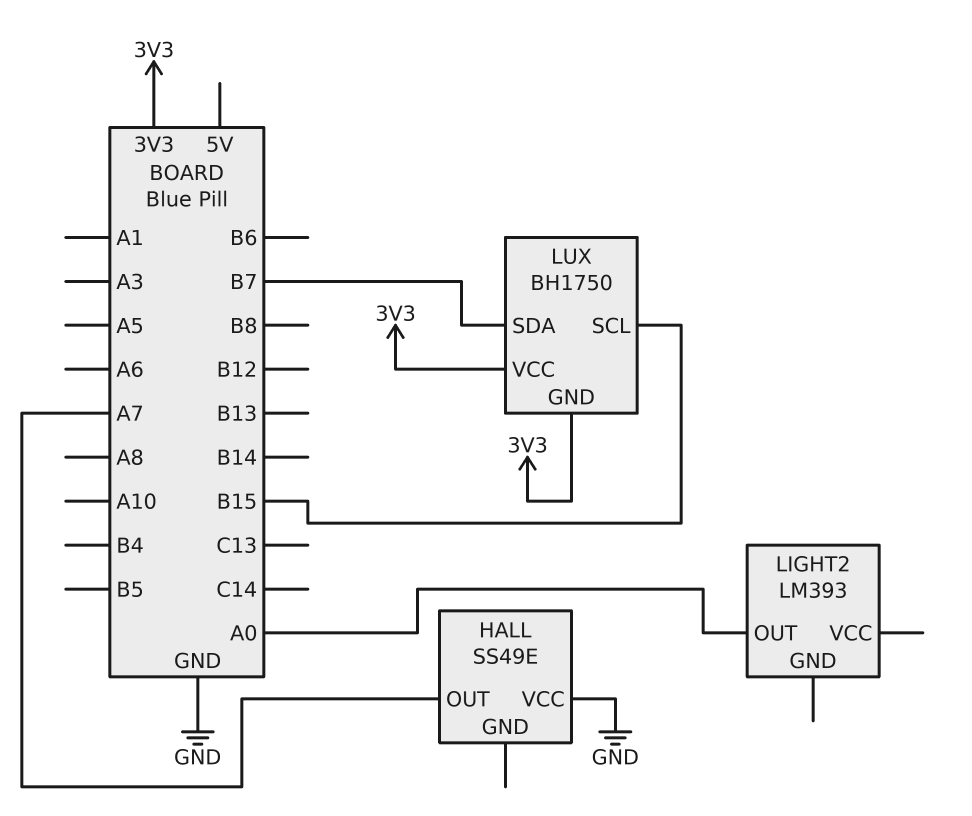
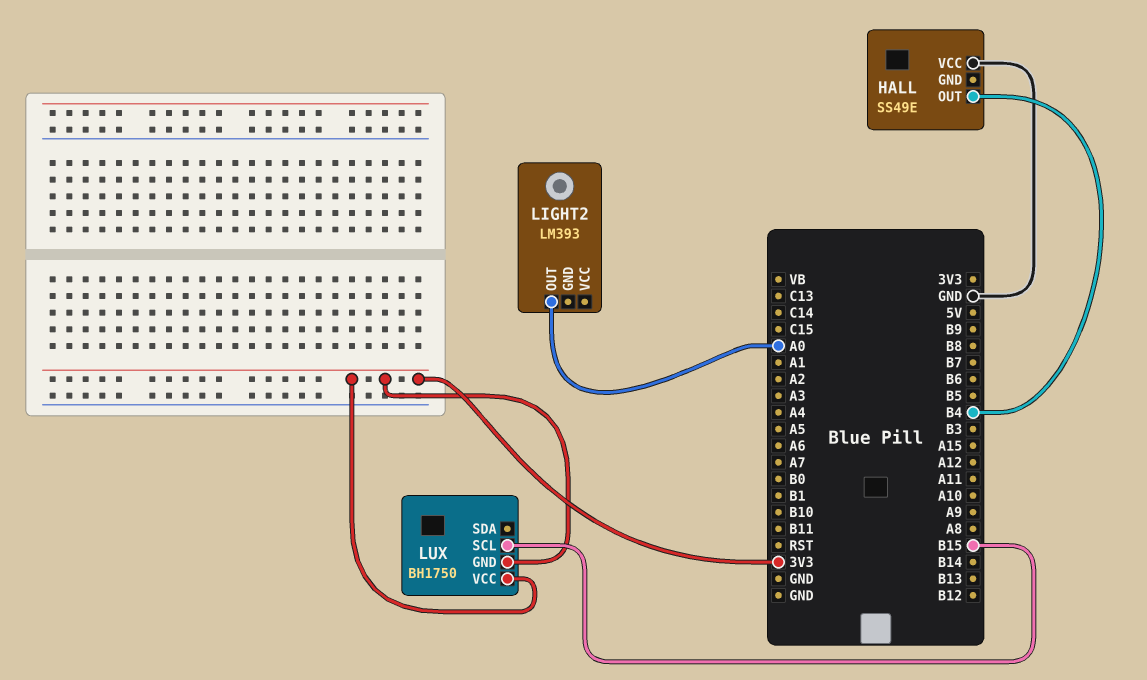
HALL pin OUT: A7 -> B4
LUX pin SDA: B7 -> none

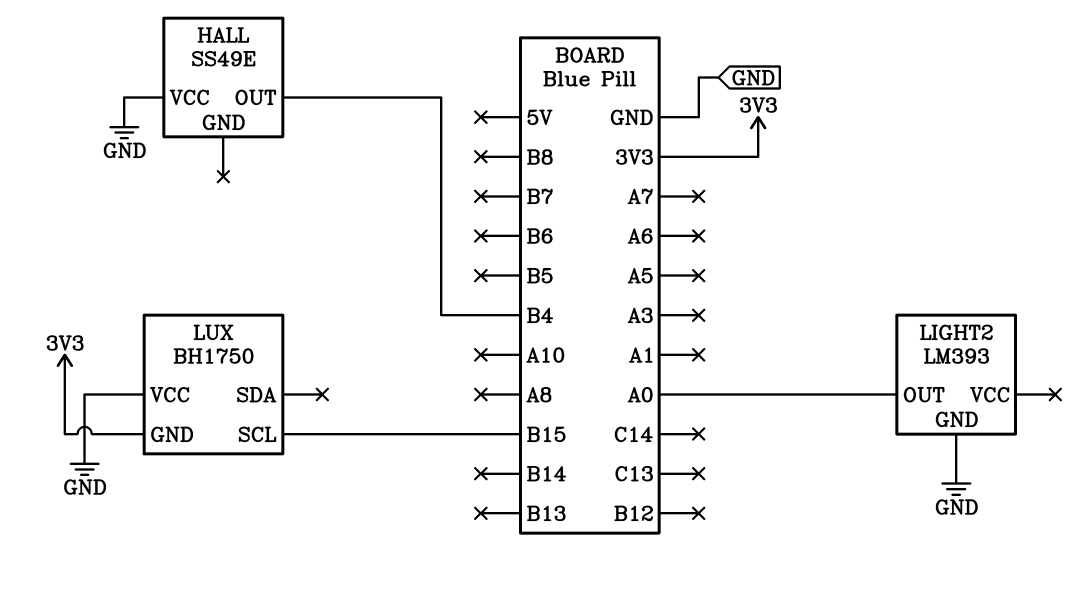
LIGHT2 pin GND: none -> GND
LUX pin VCC: 3V3 -> GND

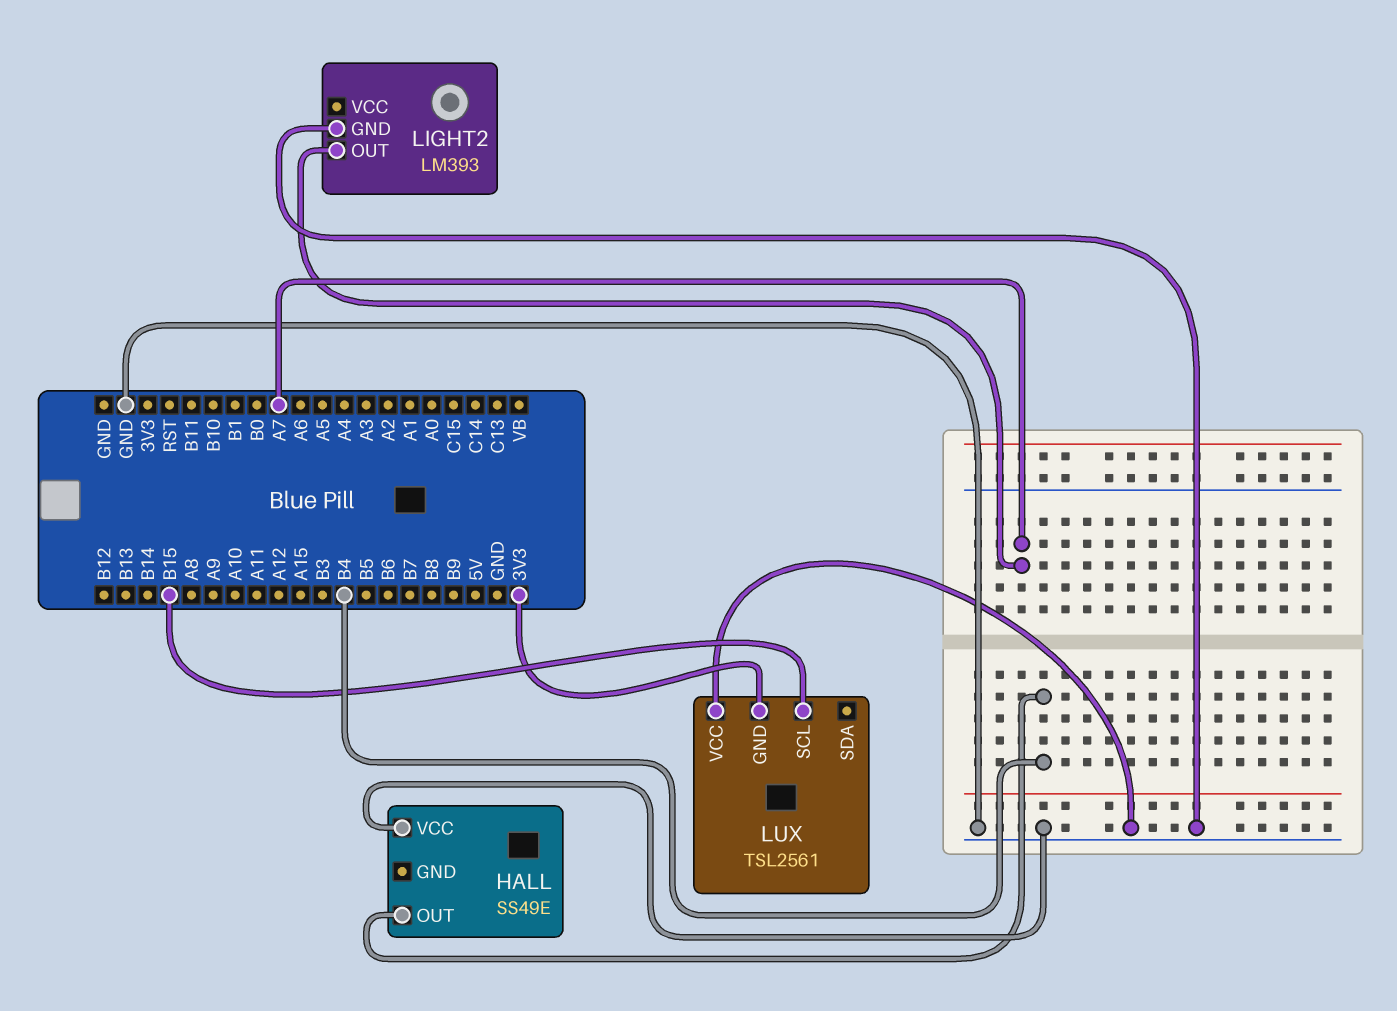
LIGHT2 pin OUT: A0 -> A7
LUX: BH1750 -> TSL2561

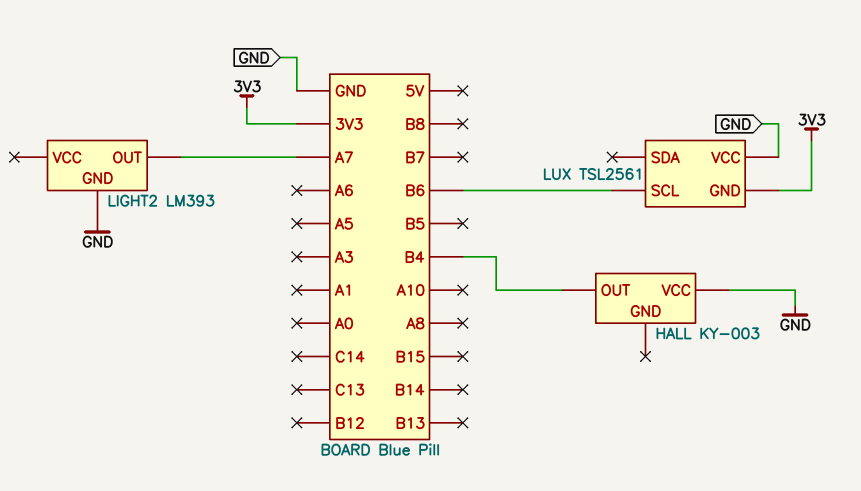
HALL: SS49E -> KY-003
LUX pin SCL: B15 -> B6

